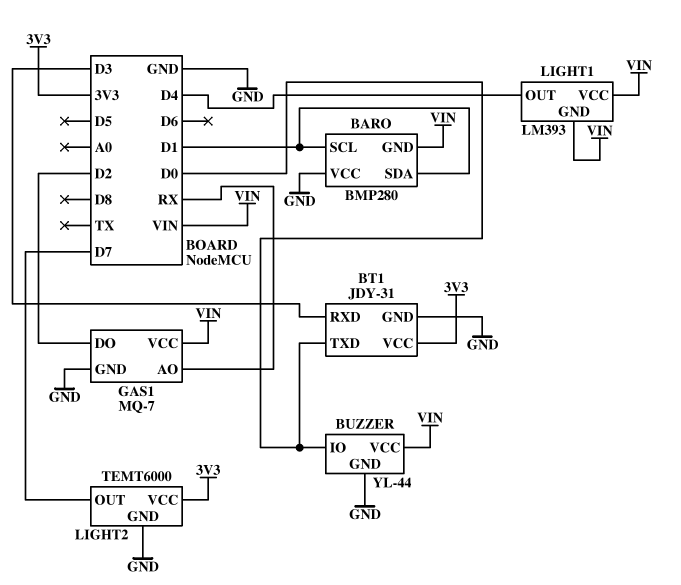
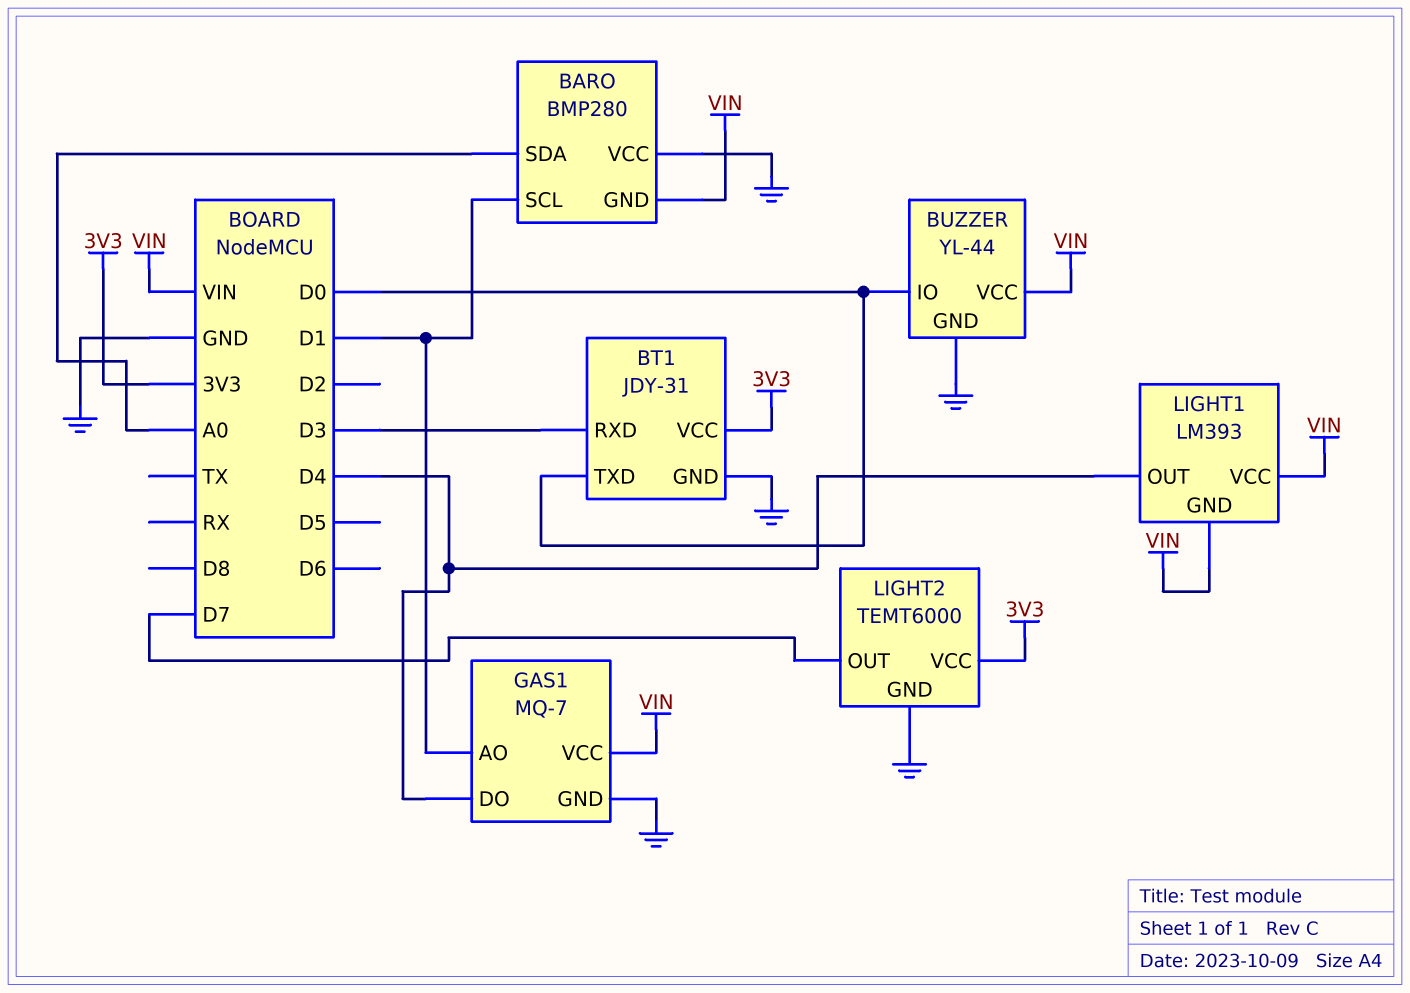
BARO pin SDA: D1 -> A0
GAS1 pin AO: RX -> D1
GAS1 pin DO: D2 -> D4

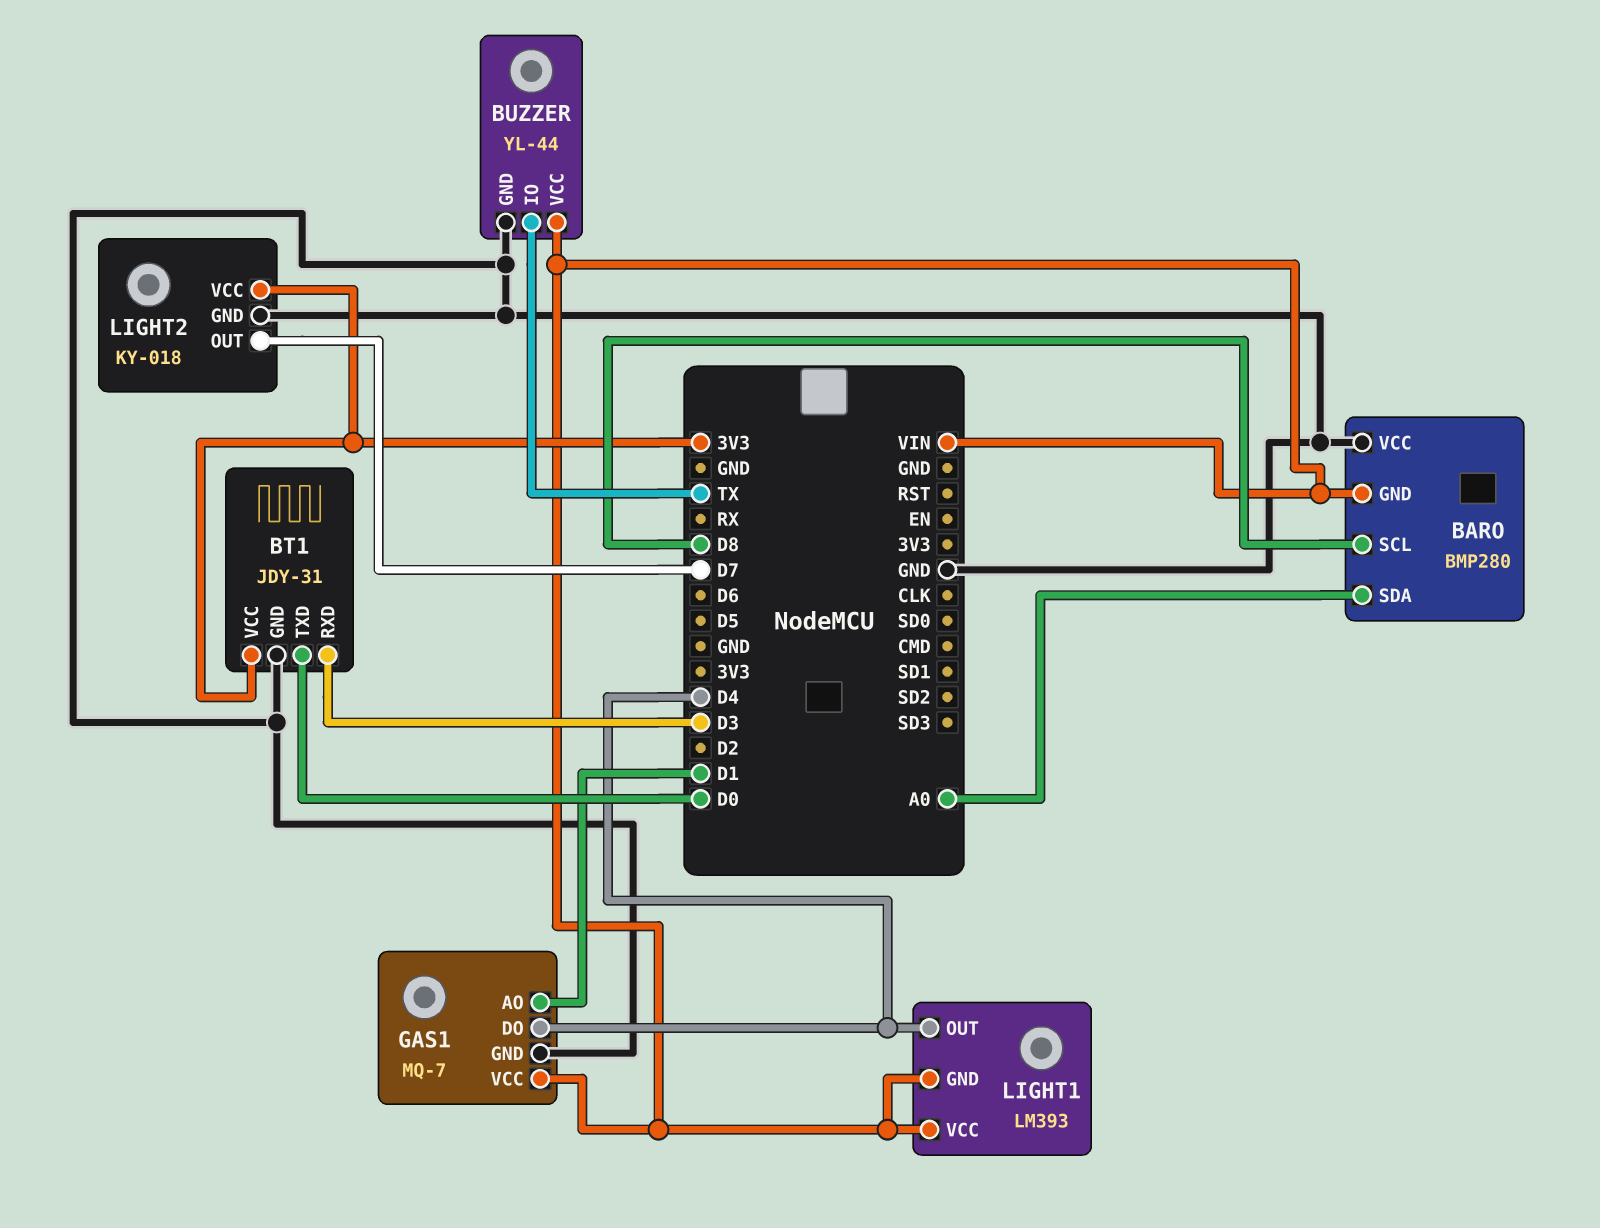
BARO pin SCL: D1 -> D8
BUZZER pin IO: D0 -> TX
LIGHT2: TEMT6000 -> KY-018

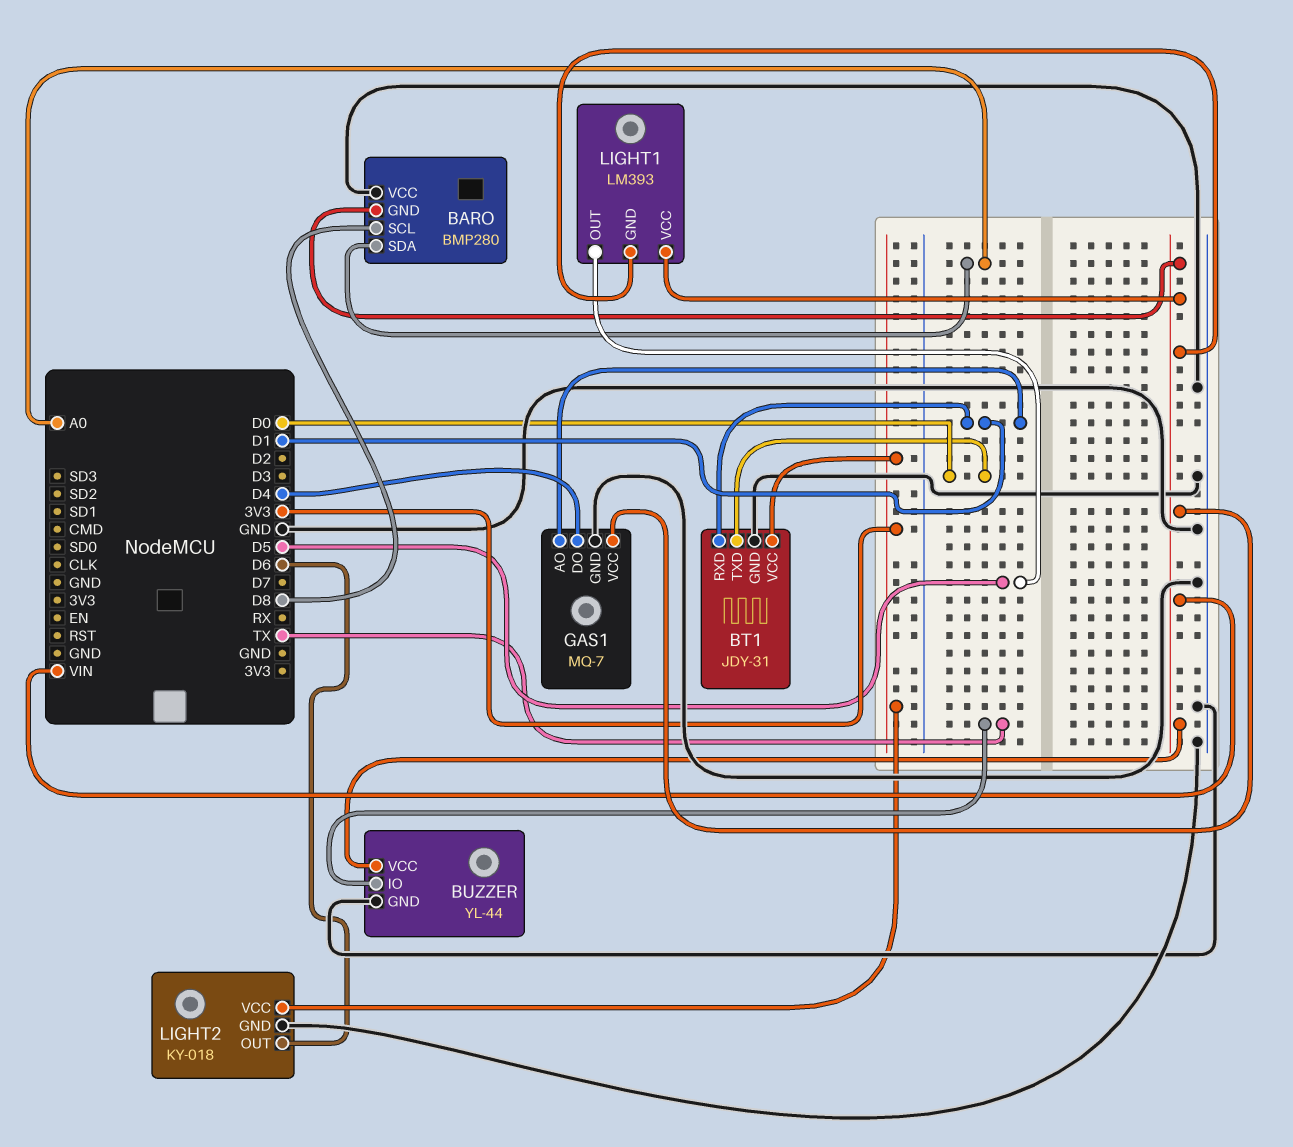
BT1 pin RXD: D3 -> D1
LIGHT1 pin OUT: D4 -> D5
LIGHT2 pin OUT: D7 -> D6

